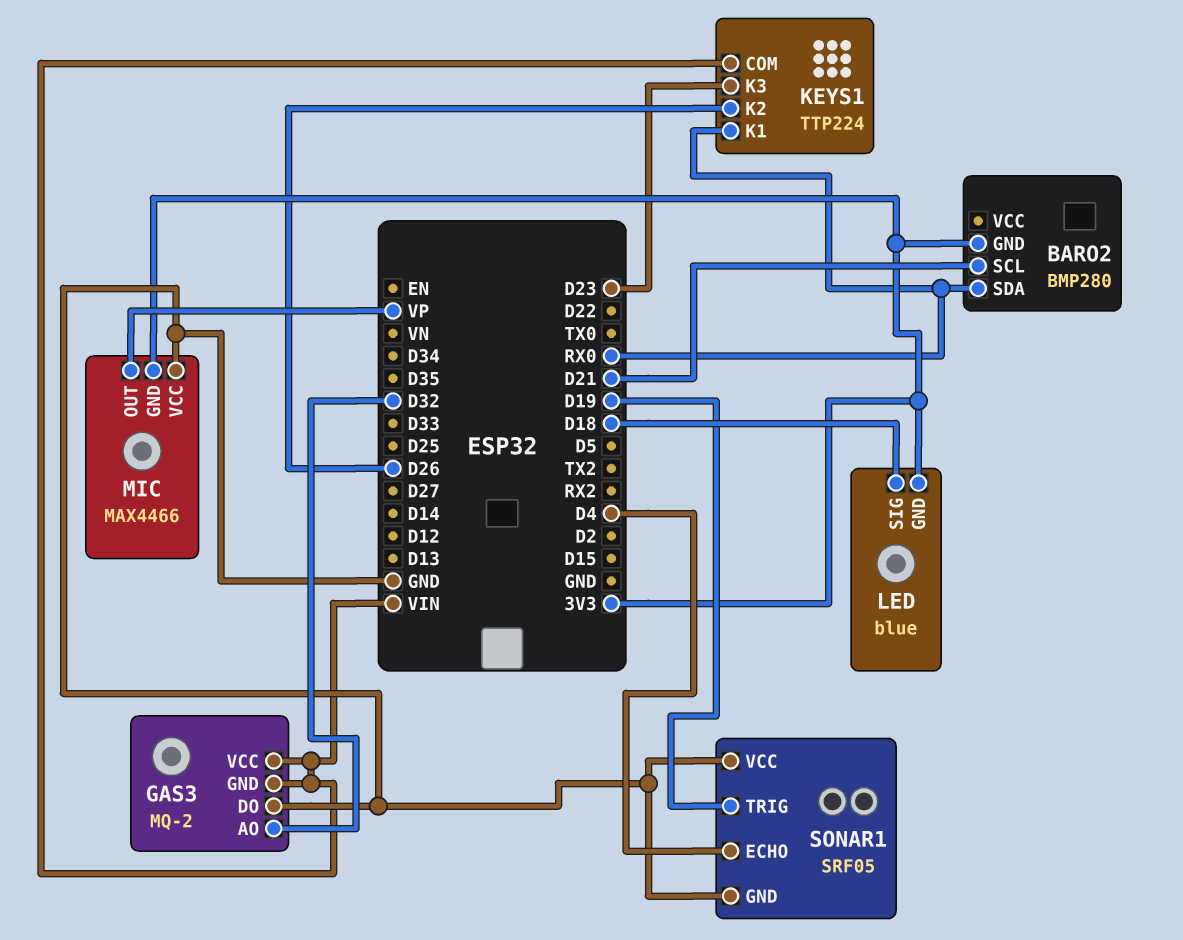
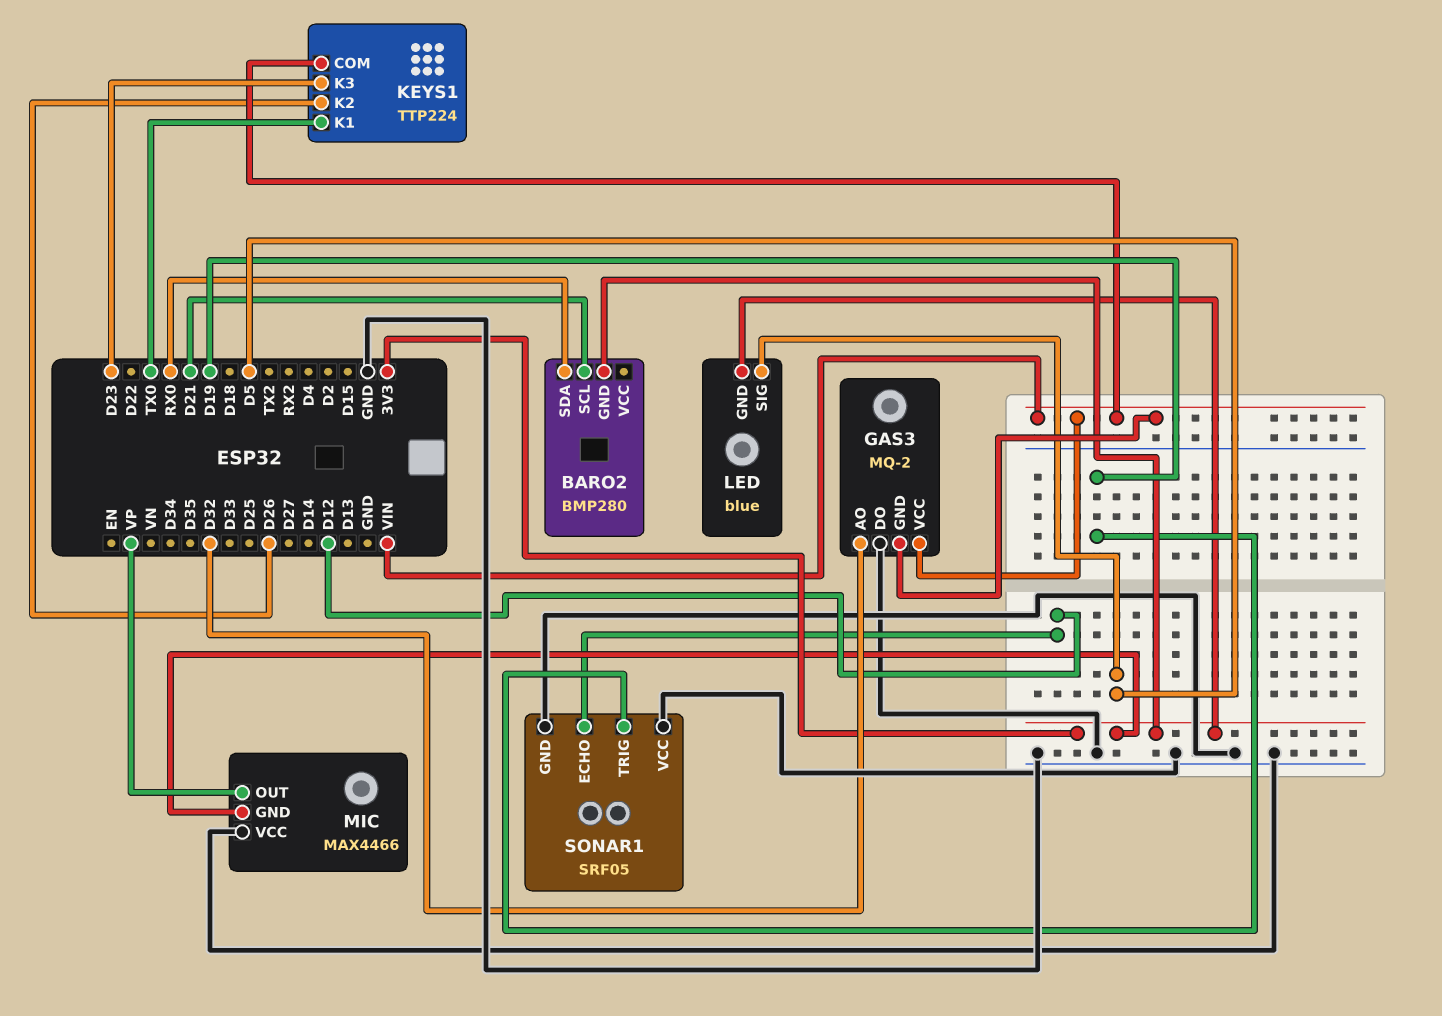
KEYS1 pin K1: RX0 -> TX0
LED pin SIG: D18 -> D5
SONAR1 pin ECHO: D4 -> D12

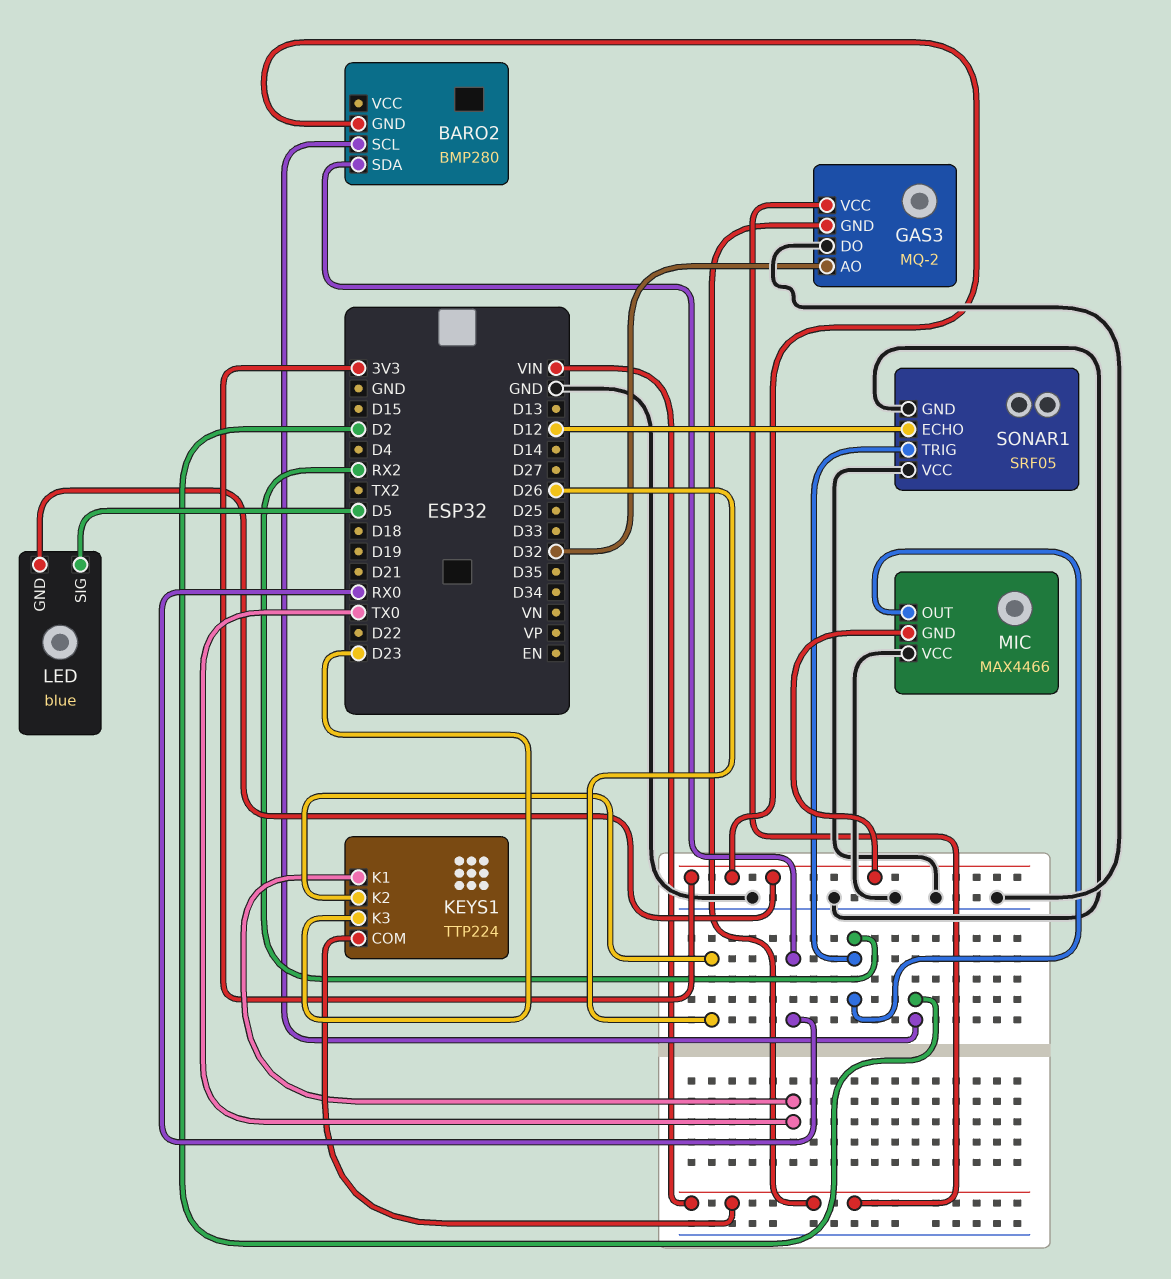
BARO2 pin SCL: D21 -> D2
MIC pin OUT: VP -> RX2
SONAR1 pin TRIG: D19 -> RX2

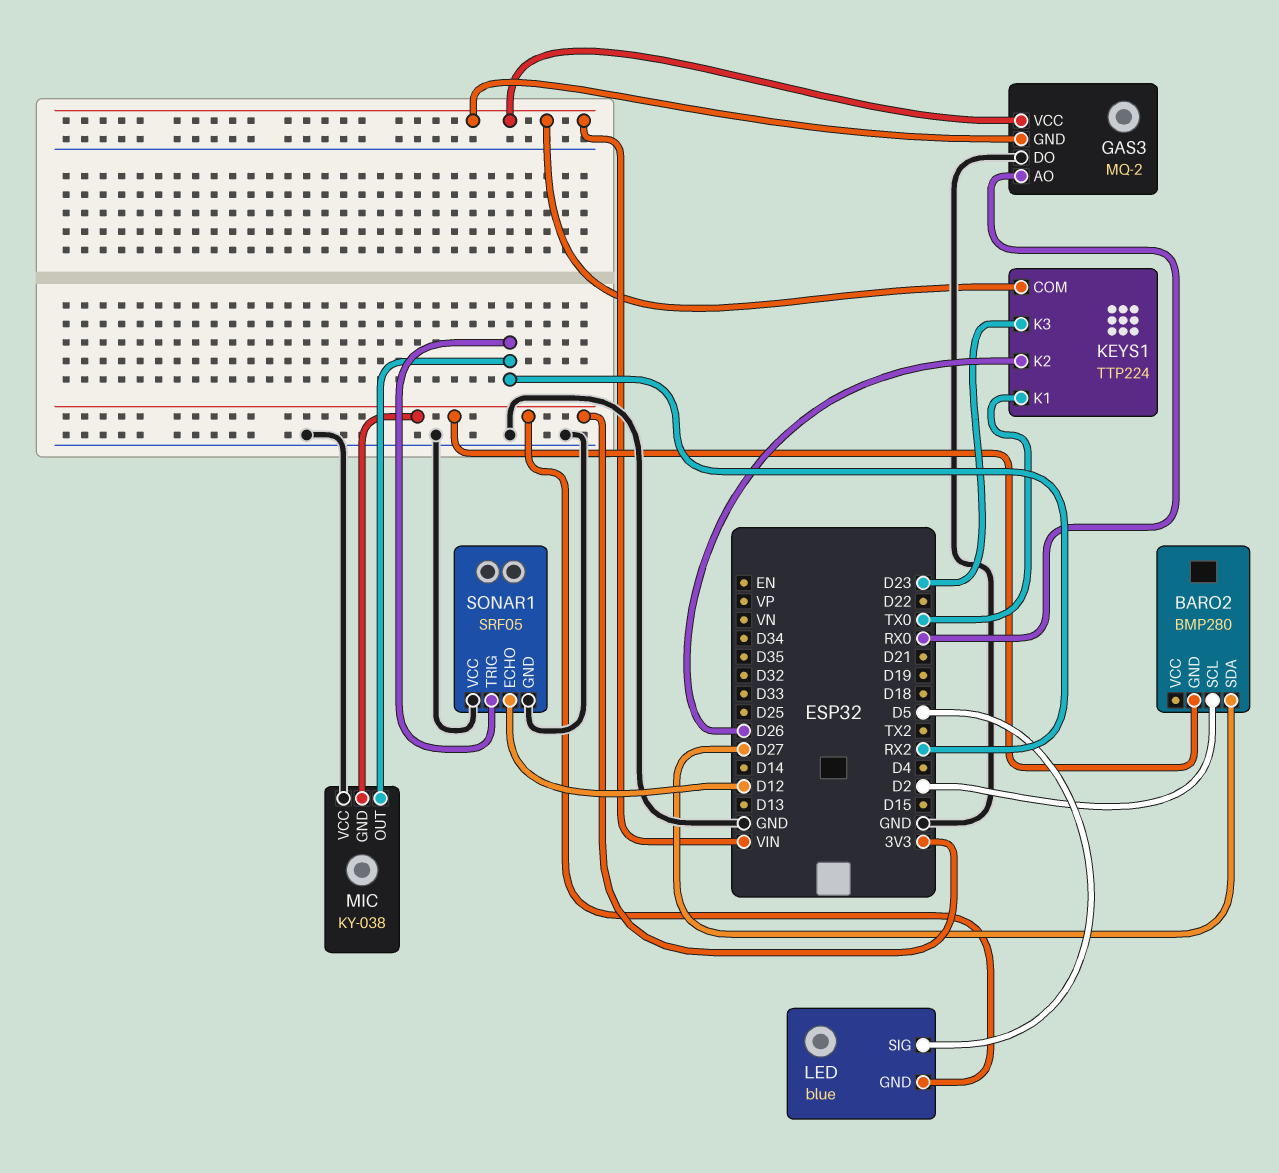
BARO2 pin SDA: RX0 -> D27
GAS3 pin AO: D32 -> RX0
MIC: MAX4466 -> KY-038

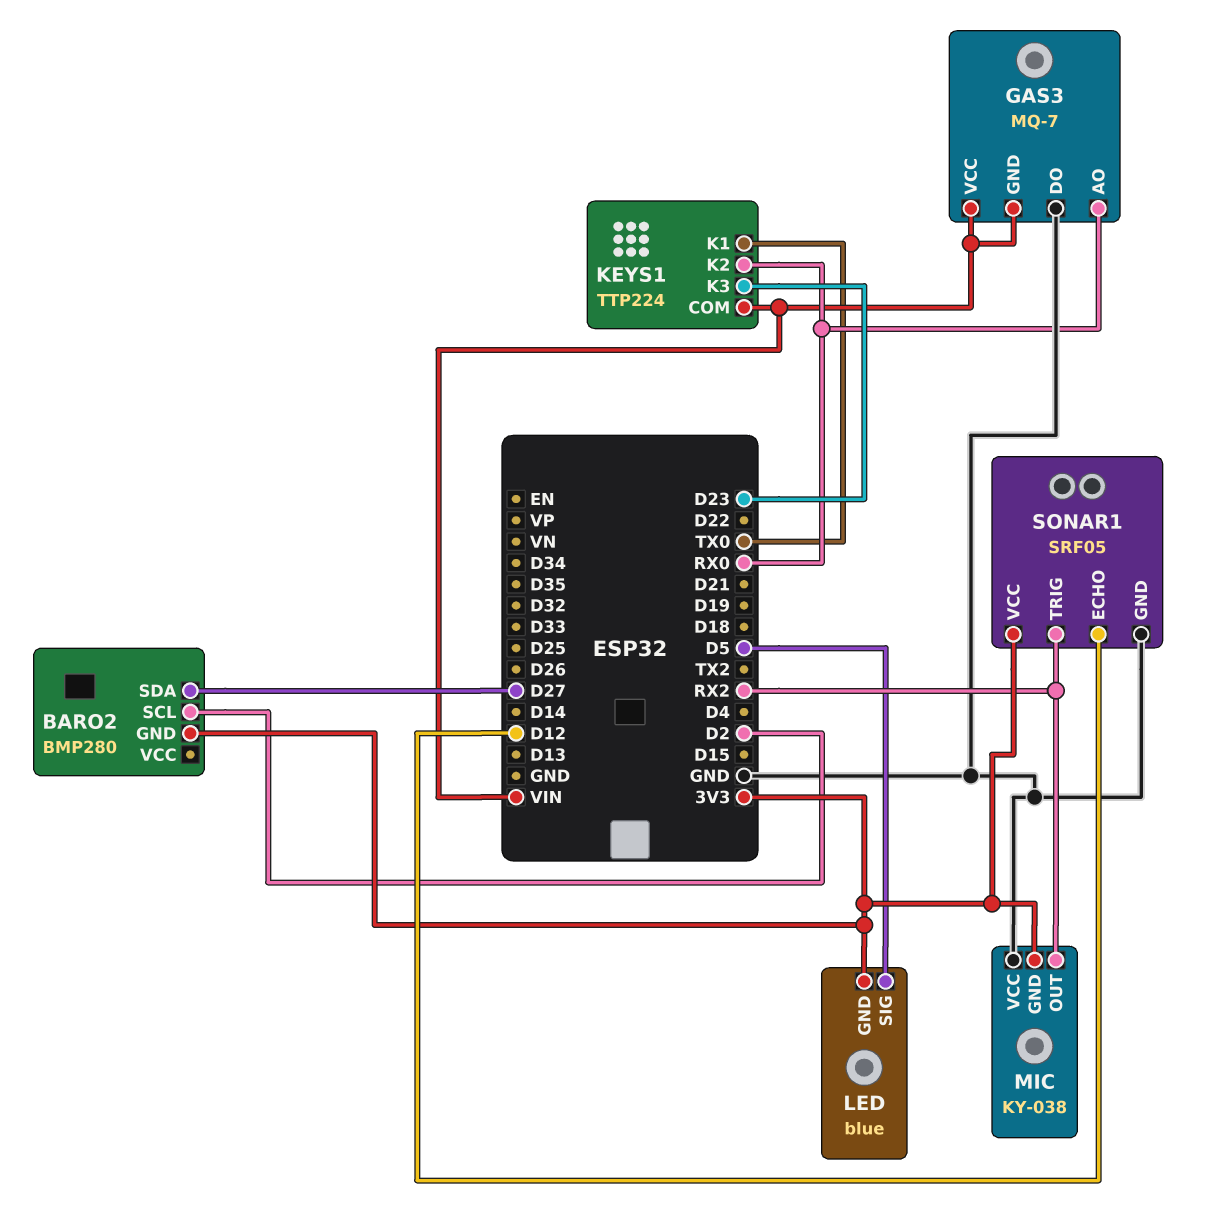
GAS3: MQ-2 -> MQ-7
KEYS1 pin K2: D26 -> RX0
SONAR1 pin VCC: GND -> 3V3

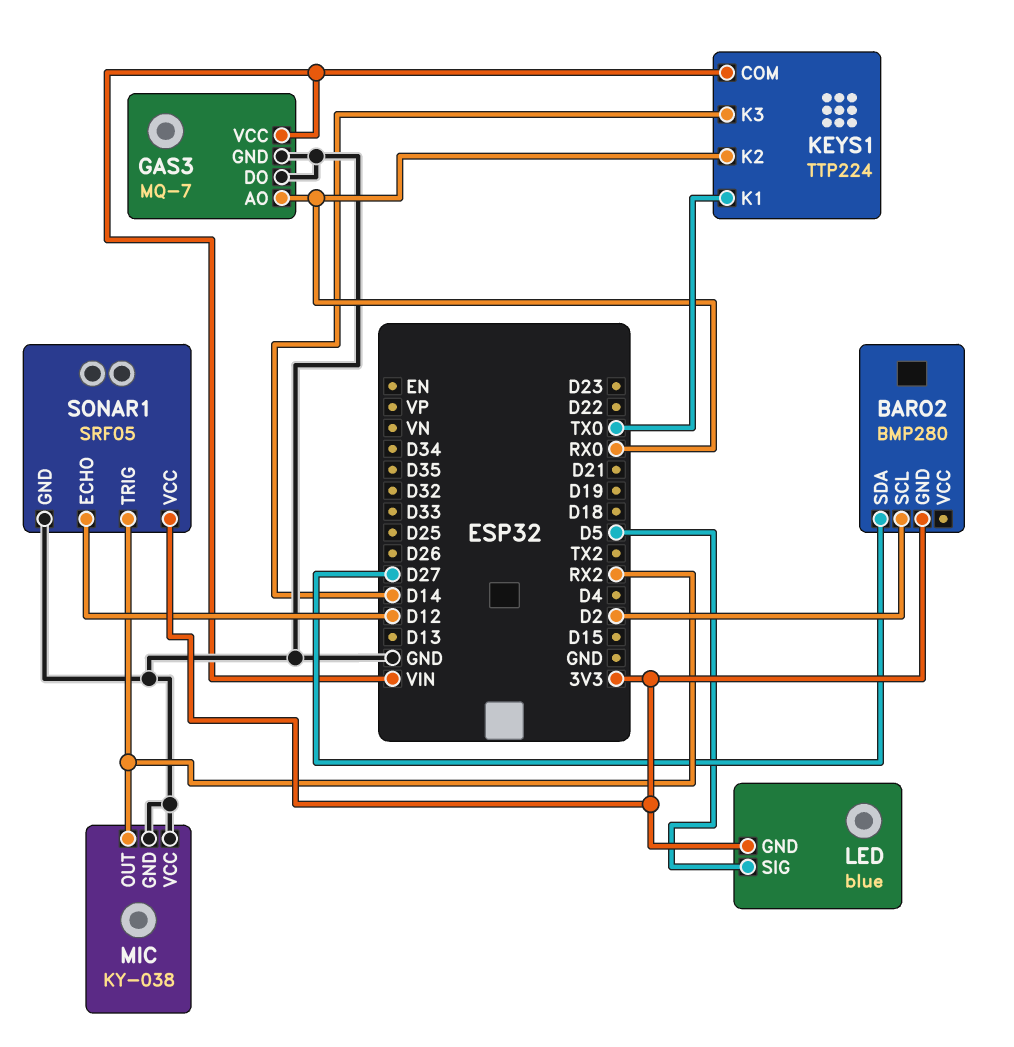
GAS3 pin GND: VIN -> GND
KEYS1 pin K3: D23 -> D14
MIC pin GND: 3V3 -> GND

